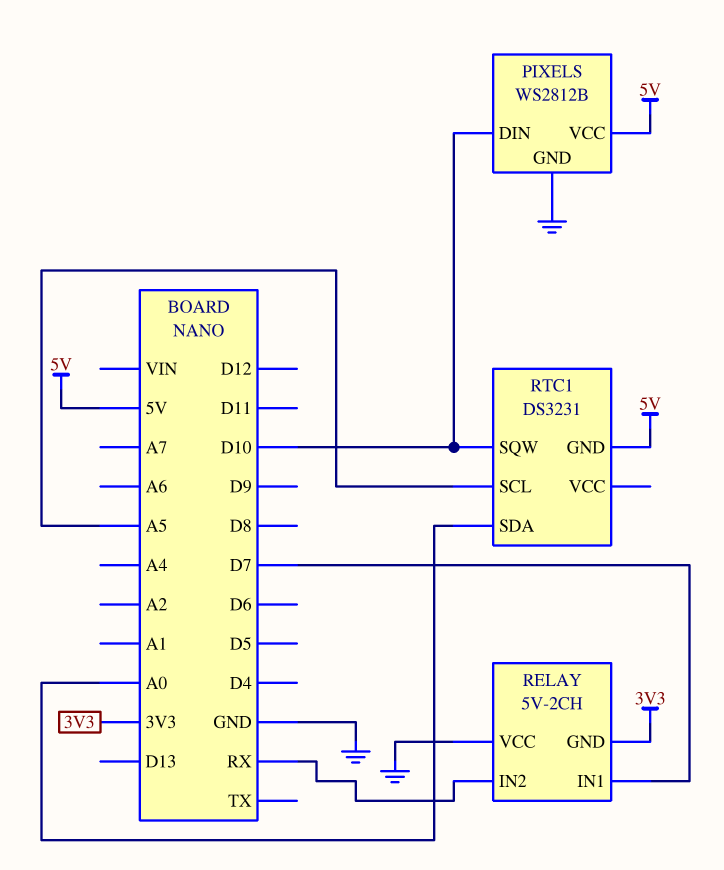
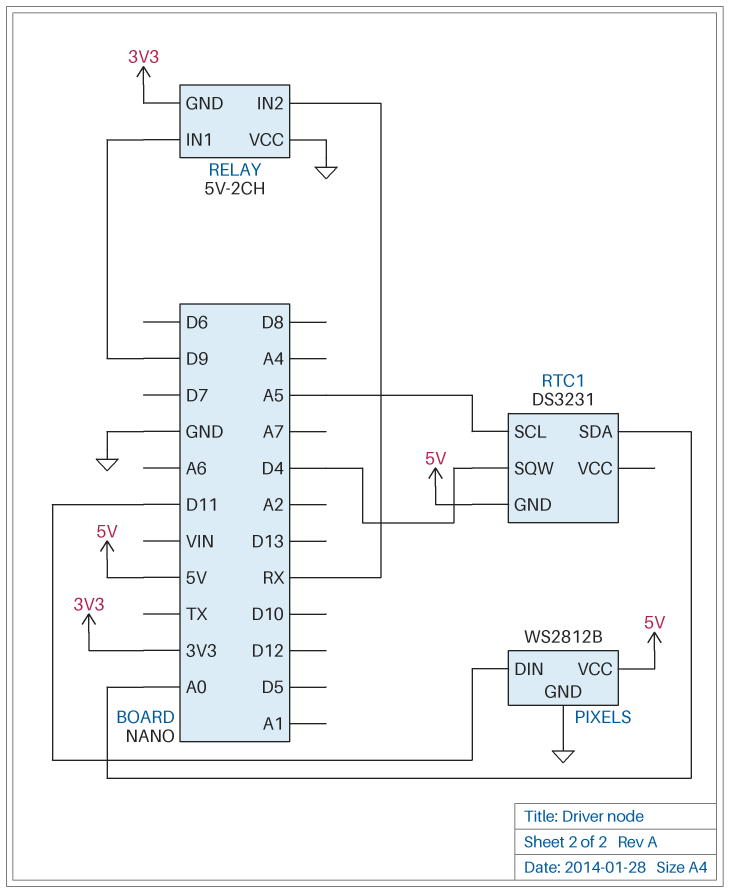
PIXELS pin DIN: D10 -> D11
RELAY pin IN1: D7 -> D9
RTC1 pin SQW: D10 -> D4

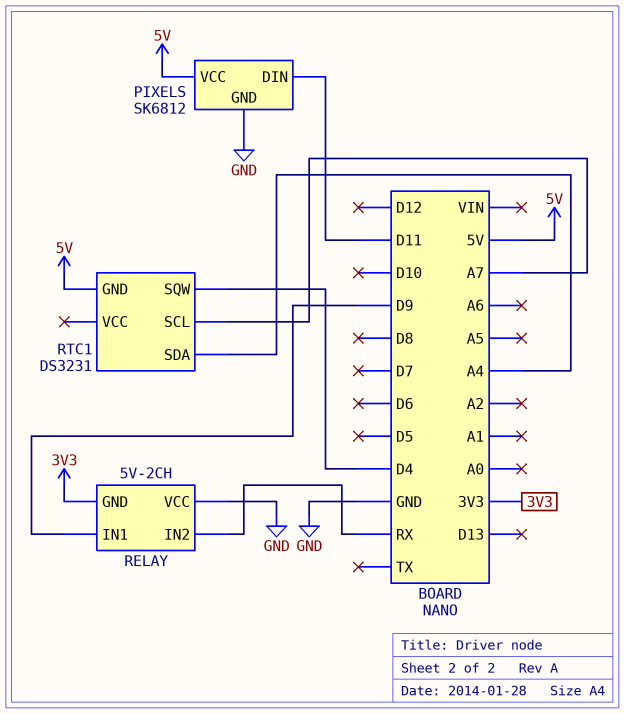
PIXELS: WS2812B -> SK6812
RTC1 pin SCL: A5 -> A7
RTC1 pin SDA: A0 -> A4

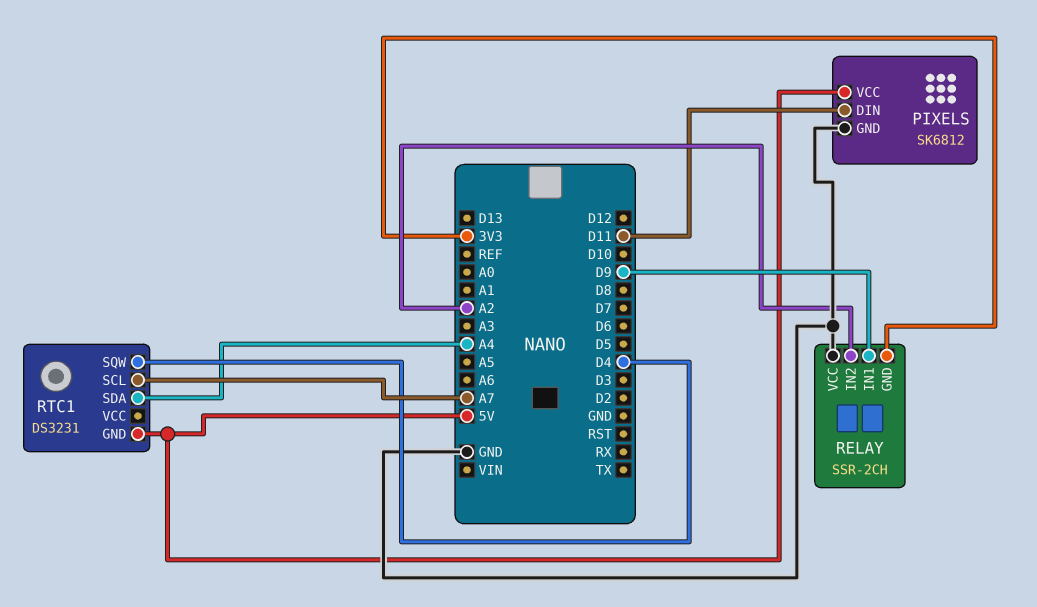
RELAY: 5V-2CH -> SSR-2CH
RELAY pin IN2: RX -> A2

